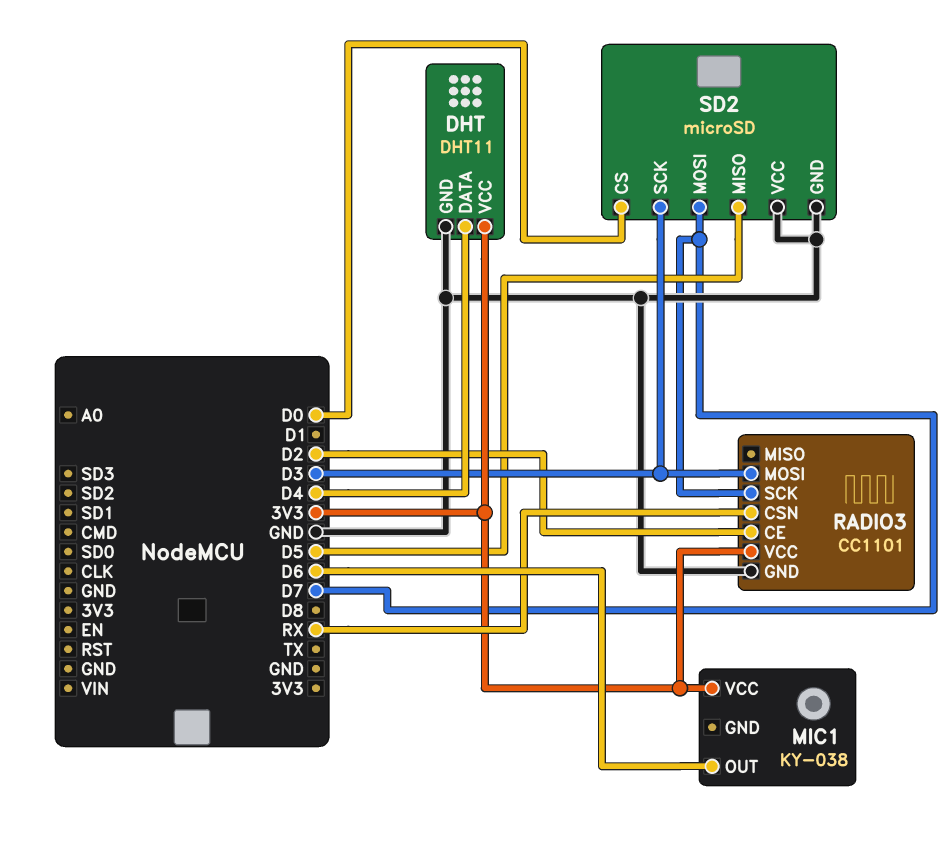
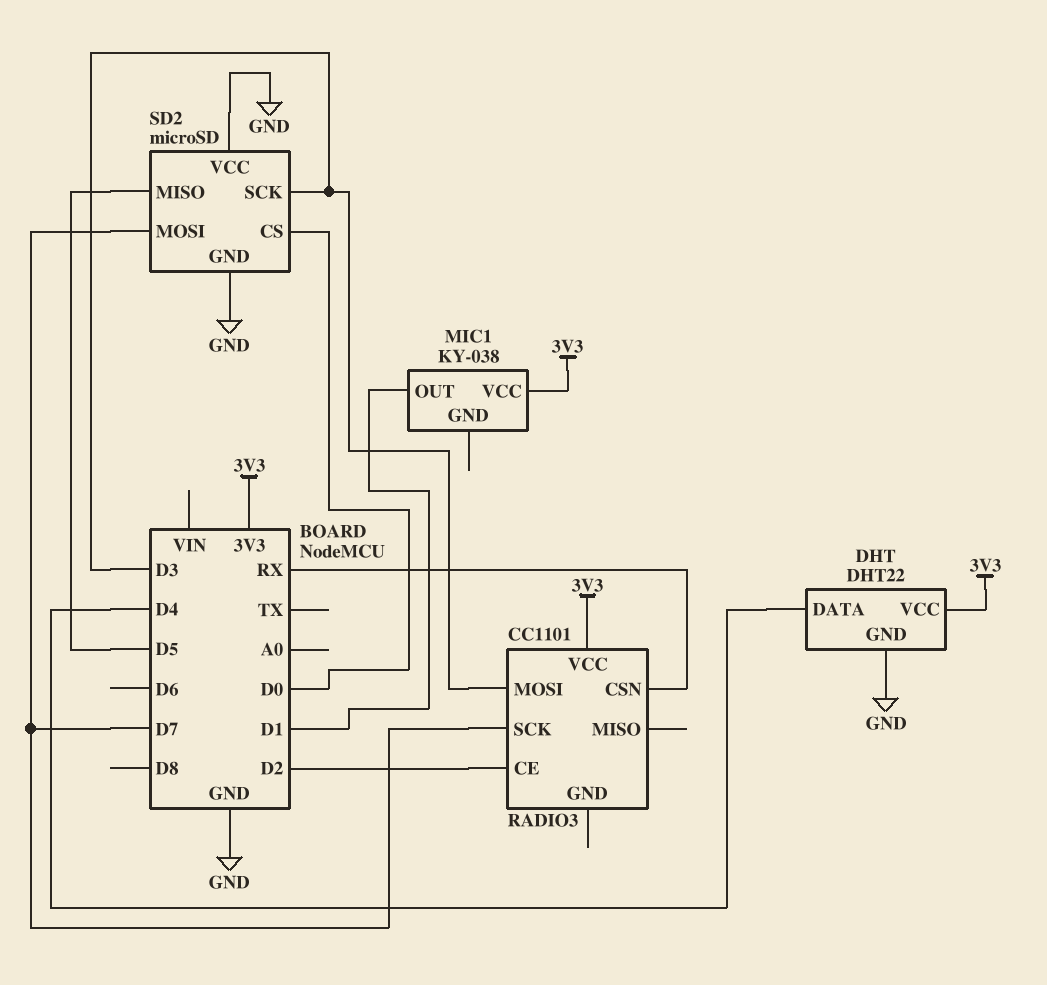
DHT: DHT11 -> DHT22
MIC1 pin OUT: D6 -> D1
RADIO3 pin GND: GND -> none

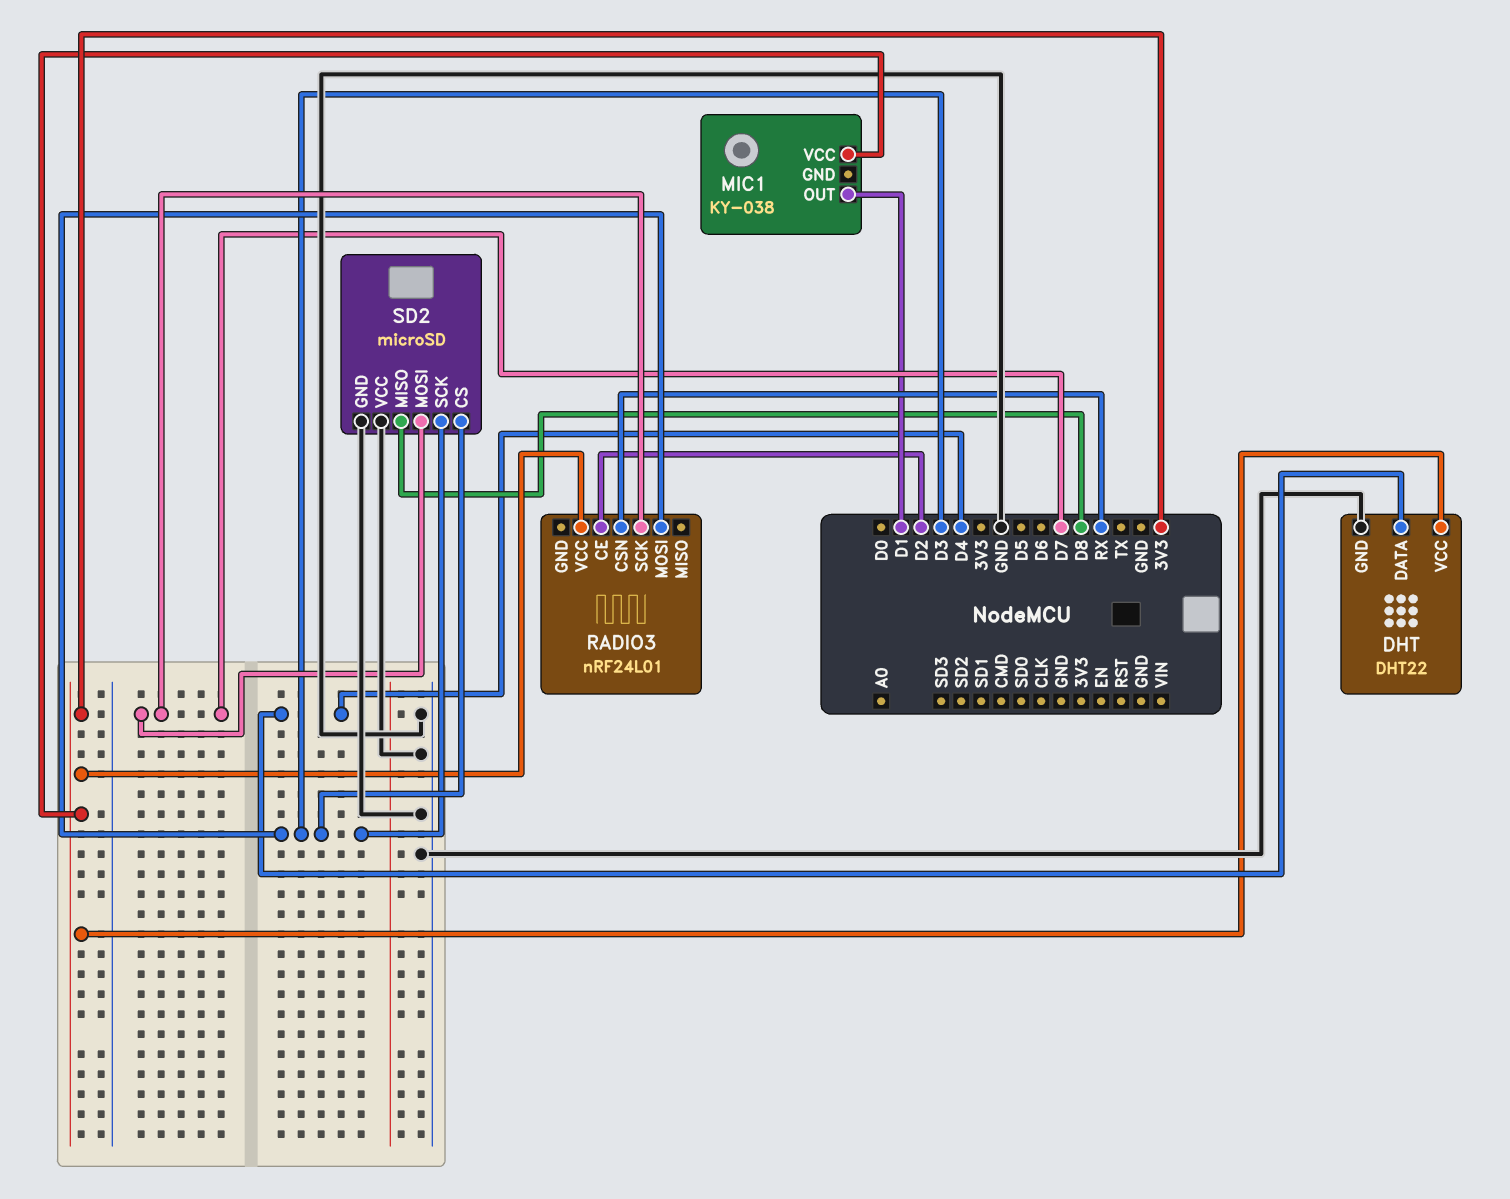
RADIO3: CC1101 -> nRF24L01
SD2 pin CS: D0 -> D3
SD2 pin MISO: D5 -> D8

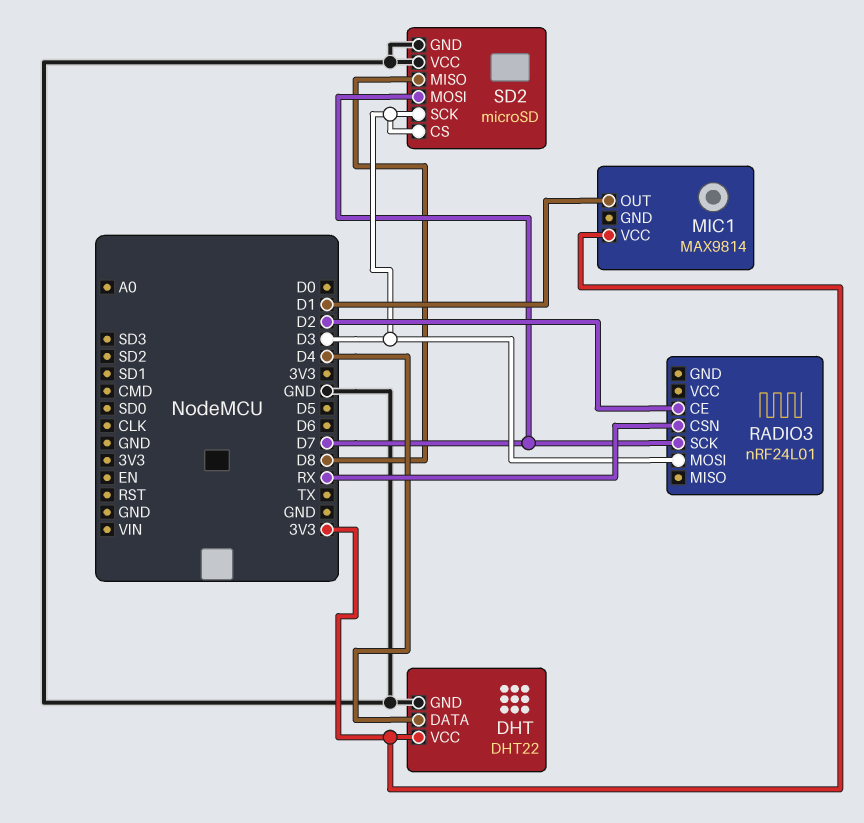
MIC1: KY-038 -> MAX9814
RADIO3 pin VCC: 3V3 -> none

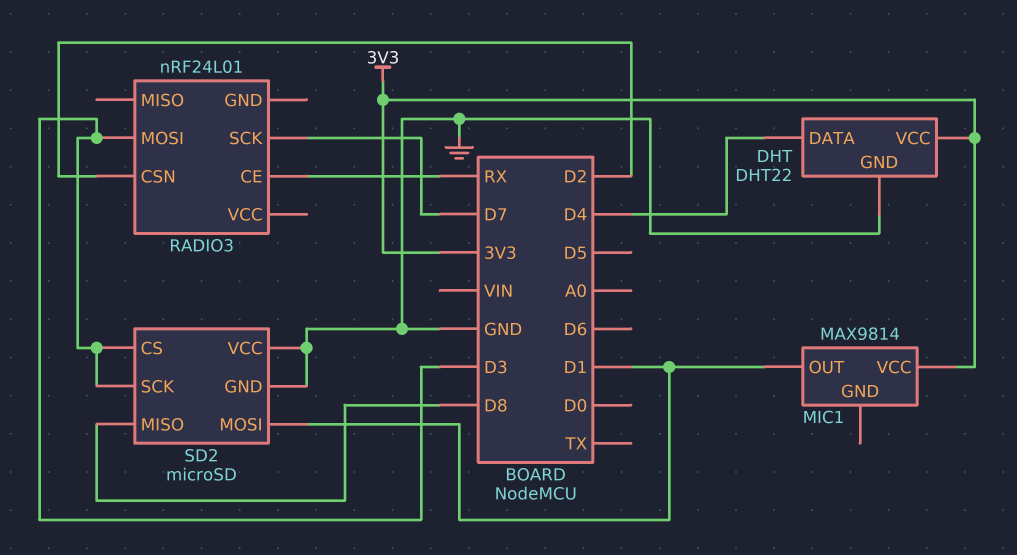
RADIO3 pin CE: D2 -> RX
RADIO3 pin CSN: RX -> D2
SD2 pin MOSI: D7 -> D1

